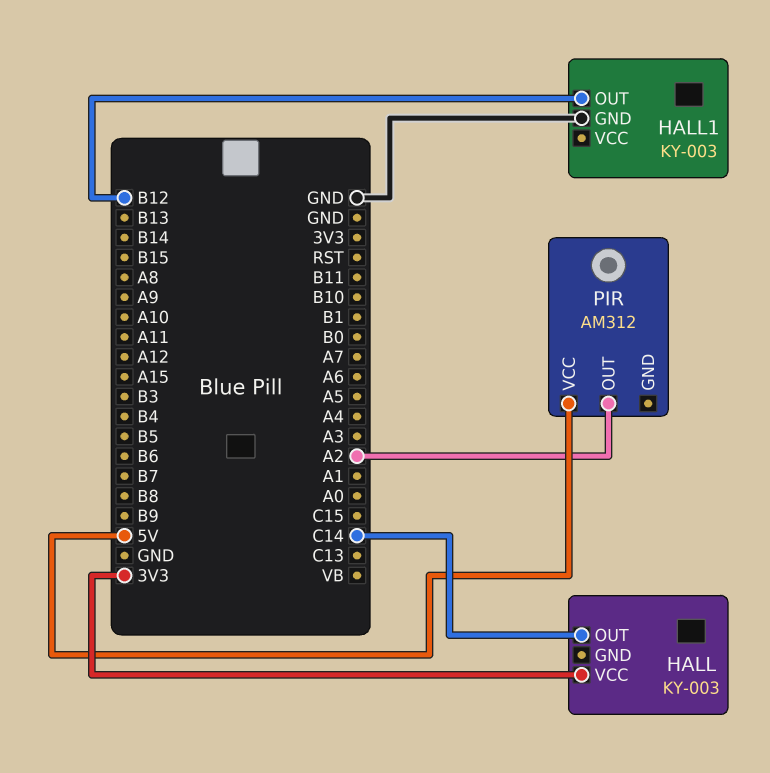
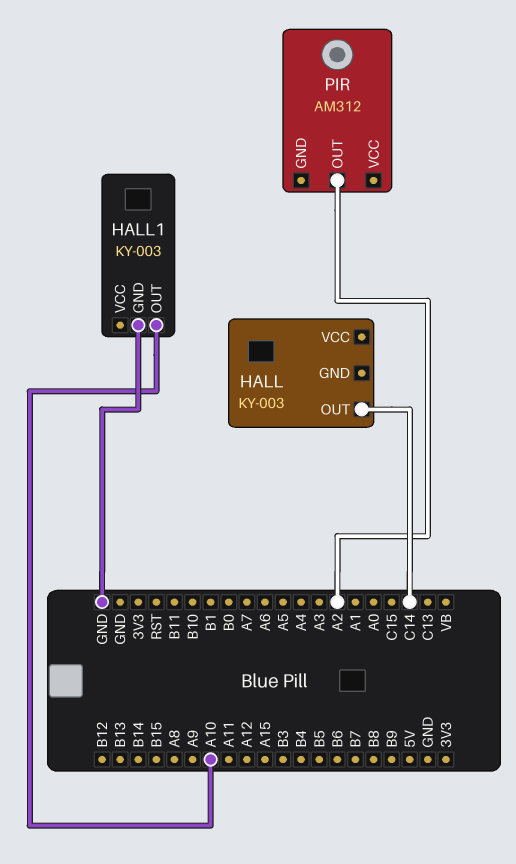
HALL pin VCC: 3V3 -> none
HALL1 pin OUT: B12 -> A10
PIR pin VCC: 5V -> none

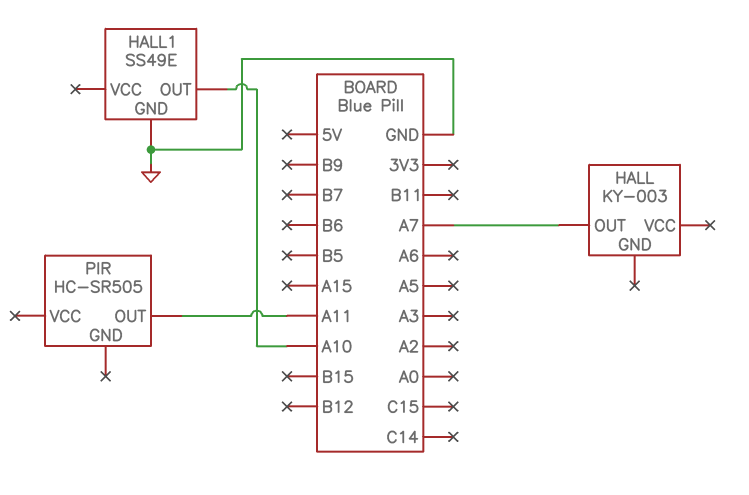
HALL pin OUT: C14 -> A7
HALL1: KY-003 -> SS49E
PIR: AM312 -> HC-SR505
PIR pin OUT: A2 -> A11

